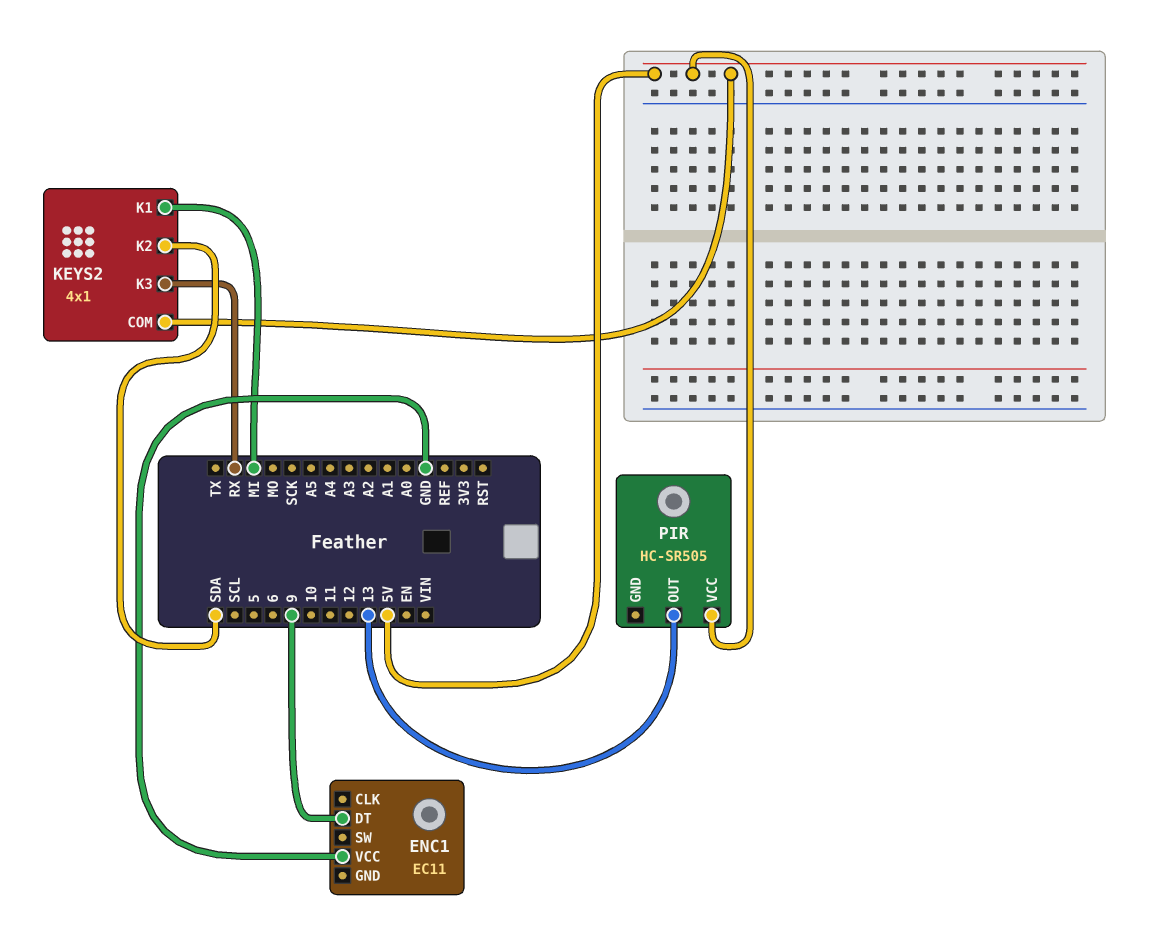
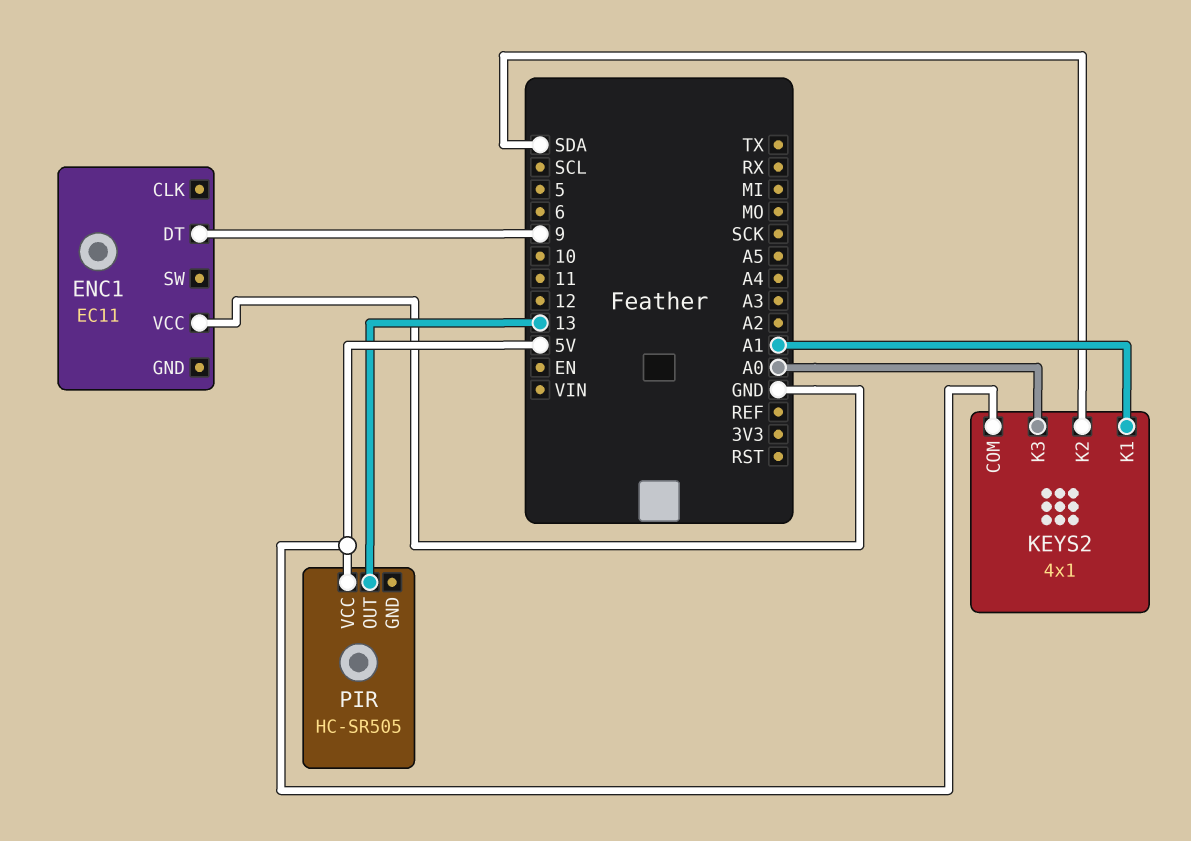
KEYS2 pin K1: MI -> A1
KEYS2 pin K3: RX -> A0

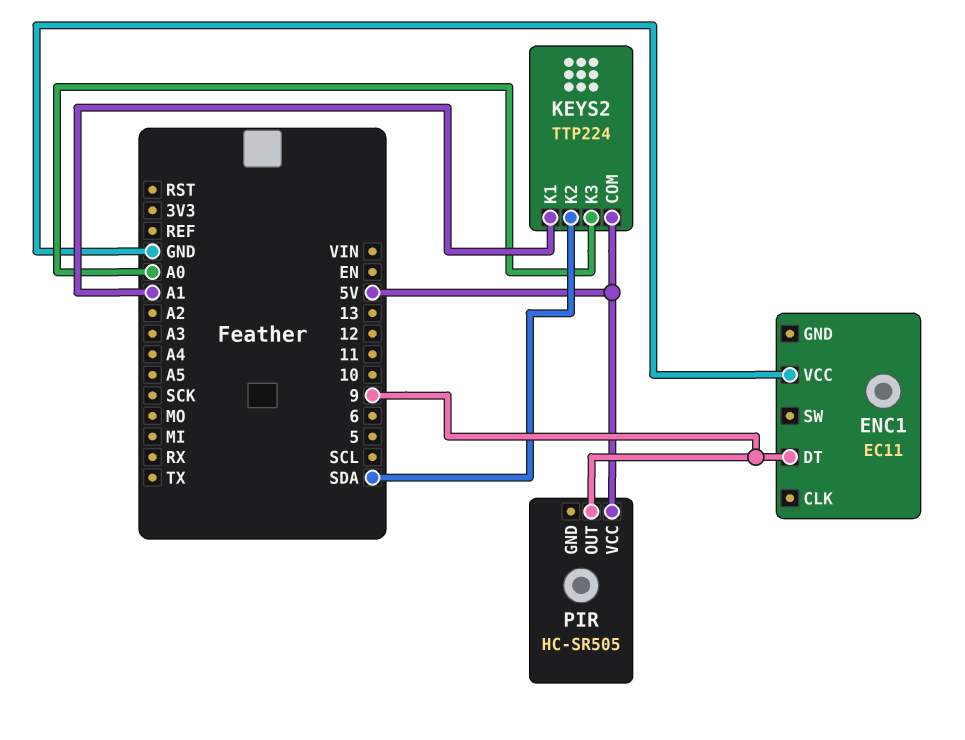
KEYS2: 4x1 -> TTP224
PIR pin OUT: 13 -> 9

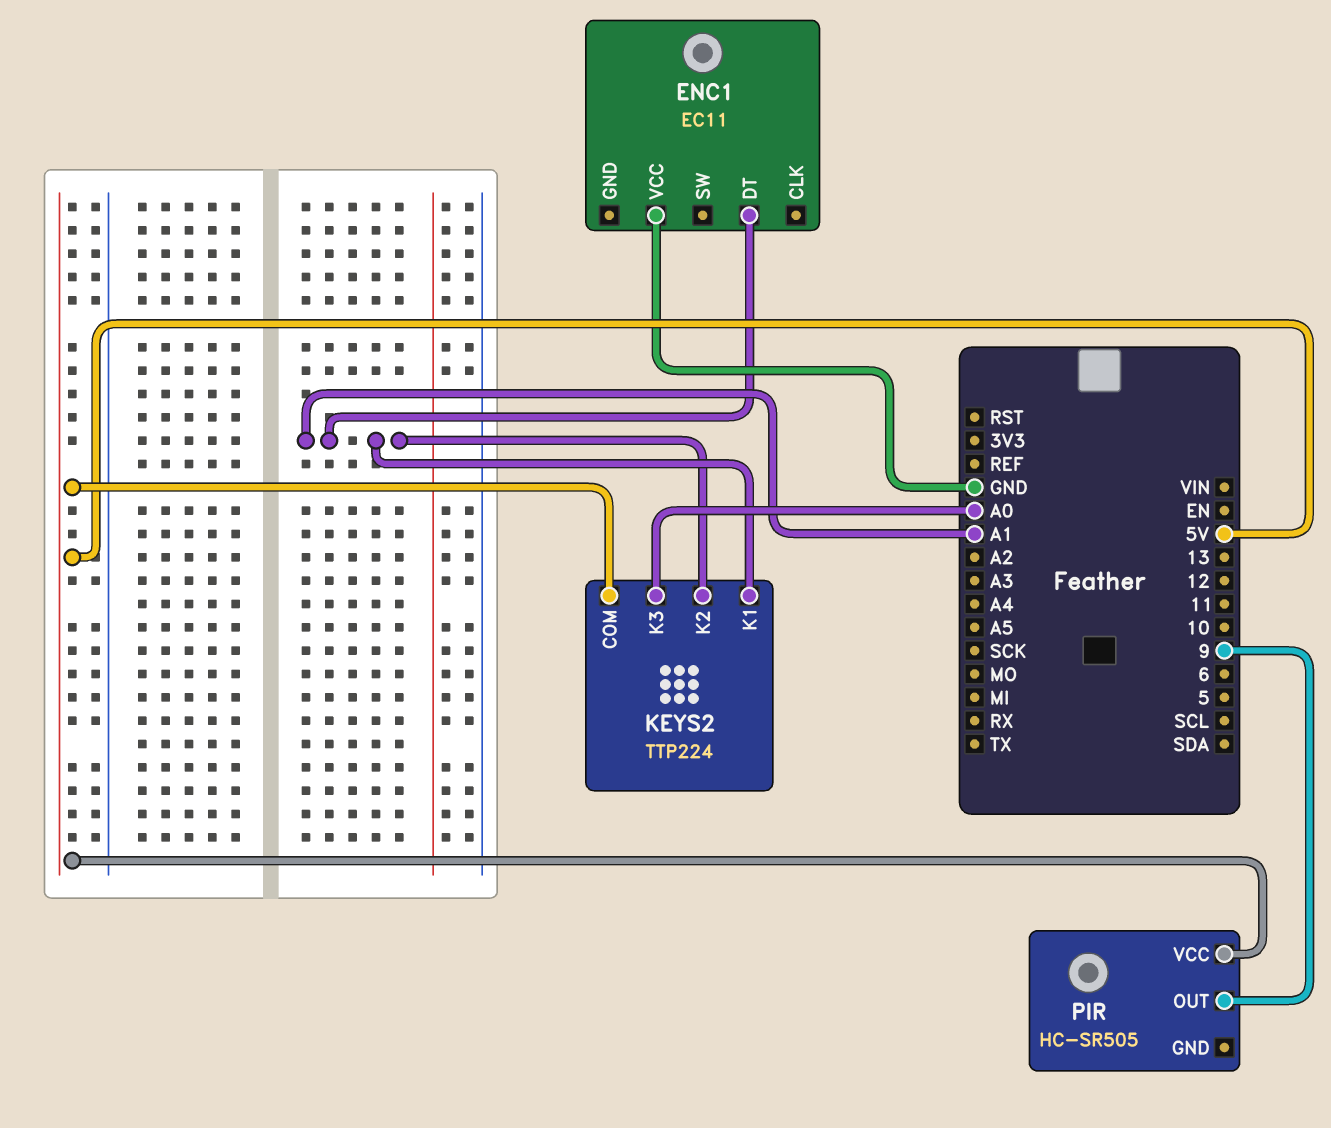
ENC1 pin DT: 9 -> A1
KEYS2 pin K2: SDA -> A1

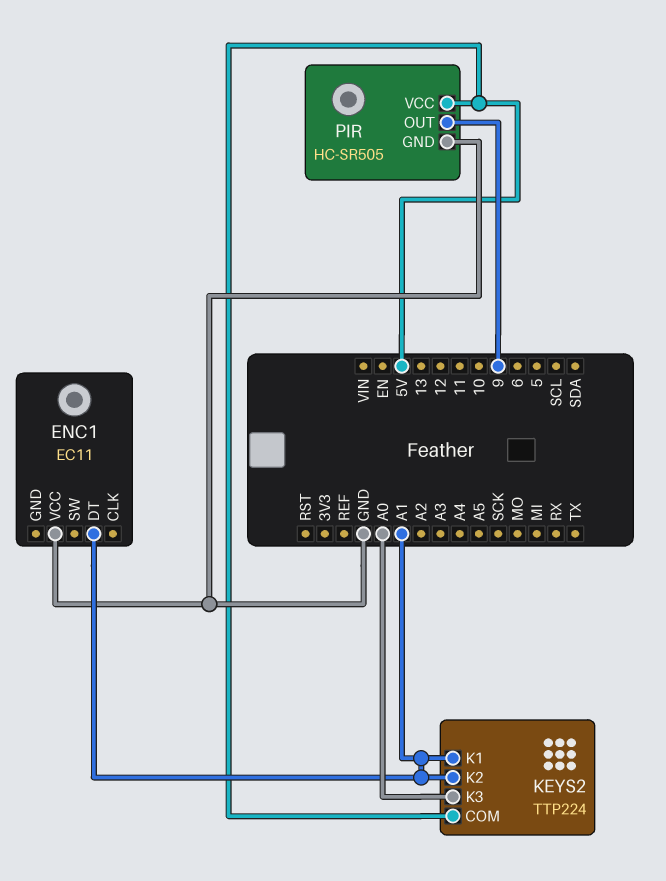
PIR pin GND: none -> GND

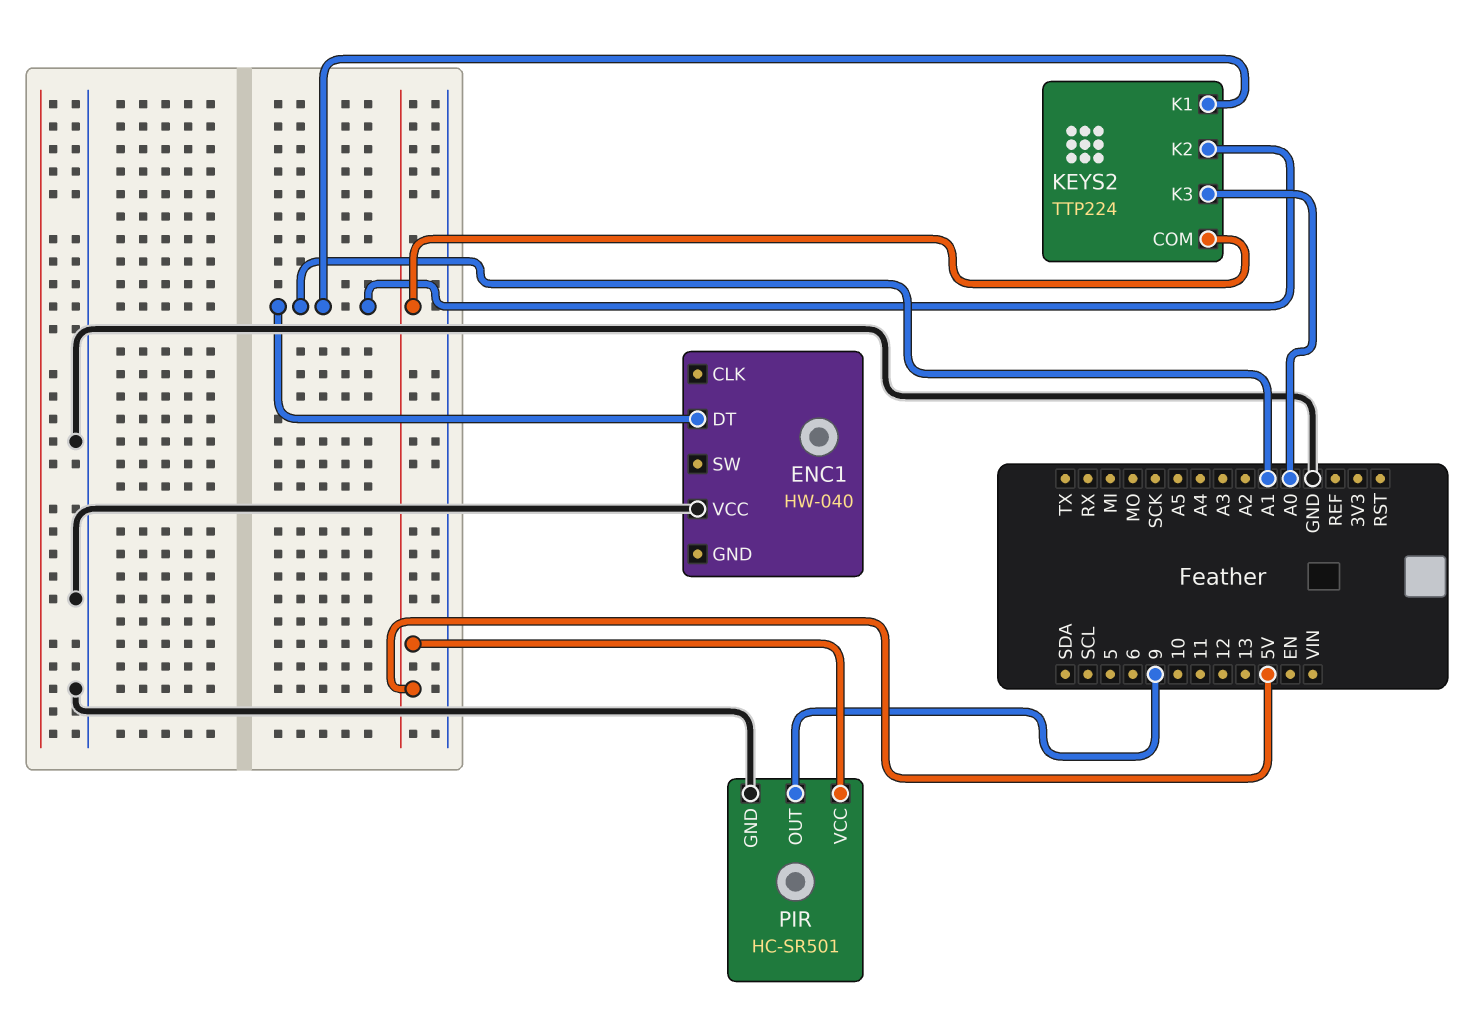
ENC1: EC11 -> HW-040
PIR: HC-SR505 -> HC-SR501

